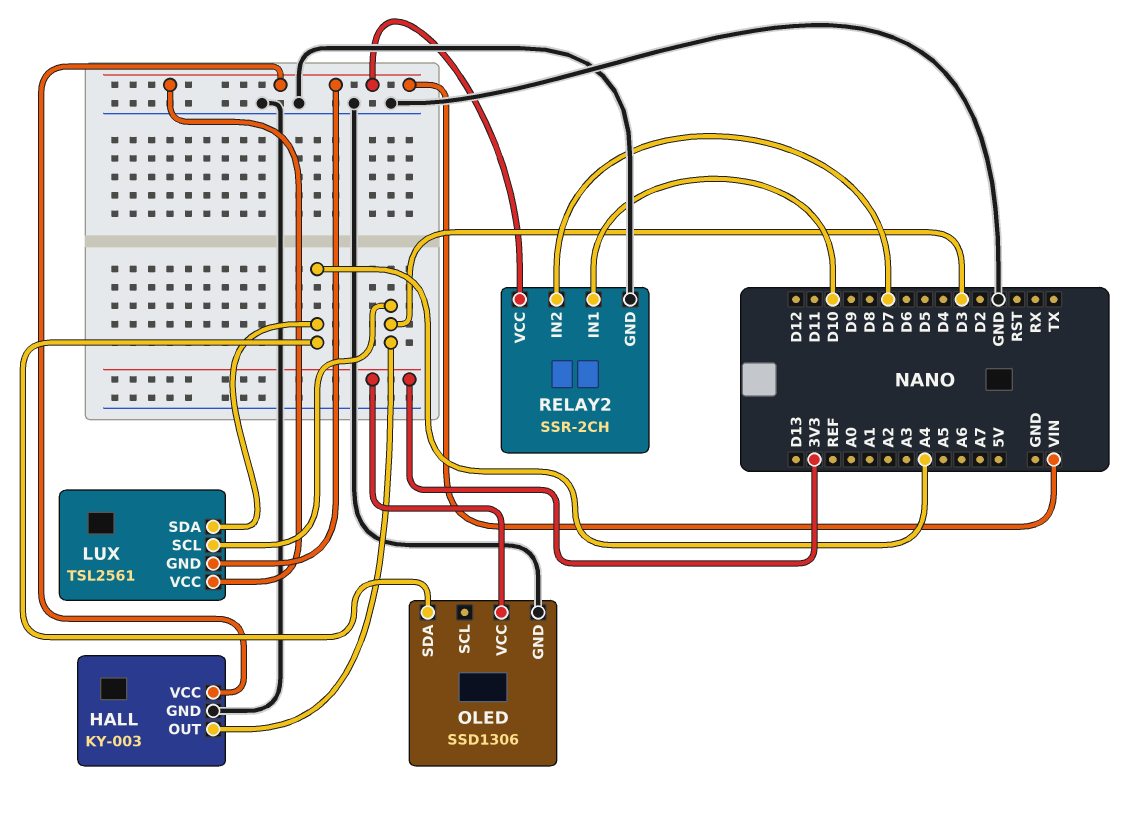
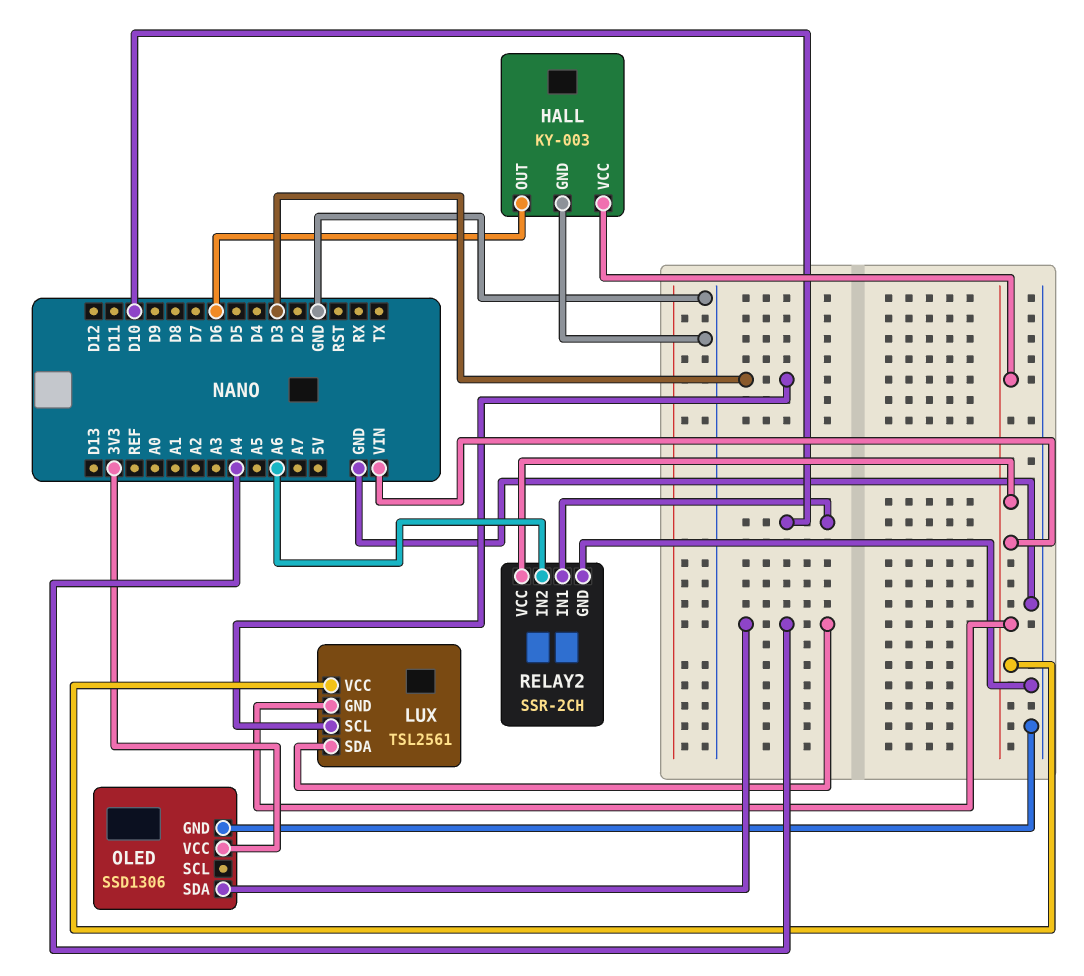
HALL pin OUT: D3 -> D6
RELAY2 pin IN2: D7 -> A6

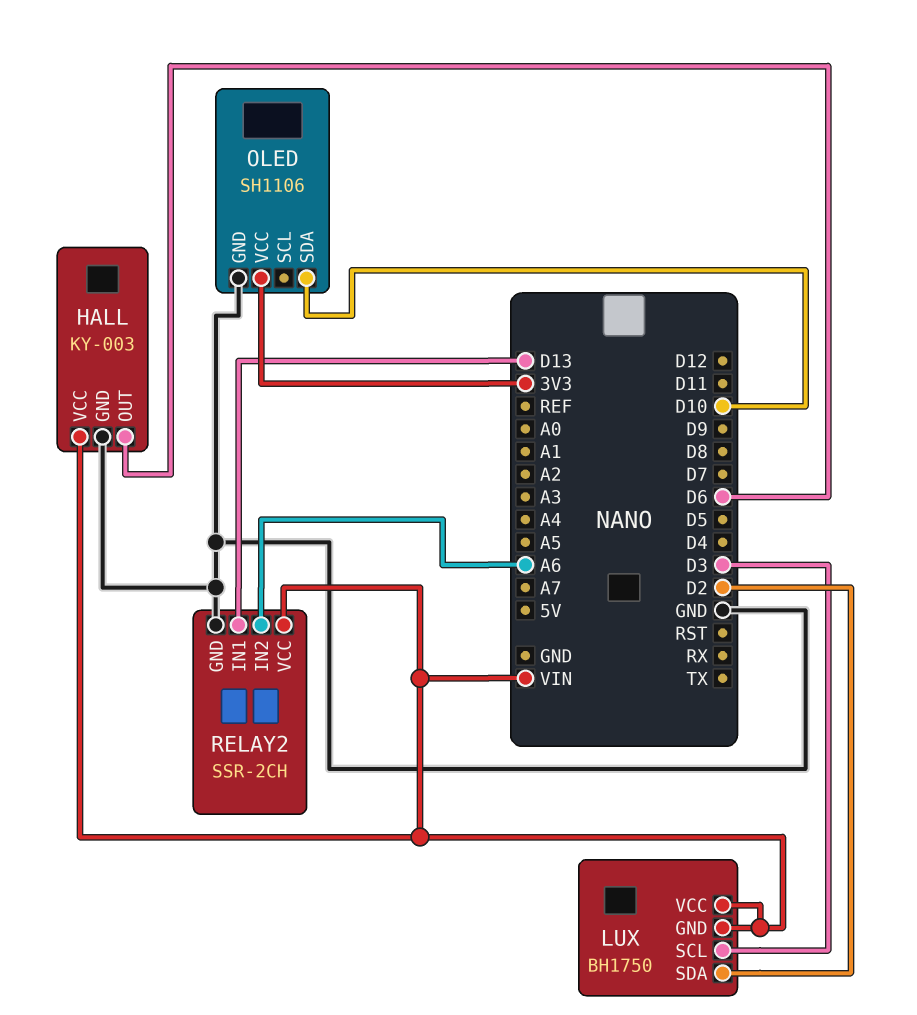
LUX: TSL2561 -> BH1750
LUX pin SDA: A4 -> D2
OLED: SSD1306 -> SH1106
OLED pin SDA: A4 -> D10
RELAY2 pin IN1: D10 -> D13

